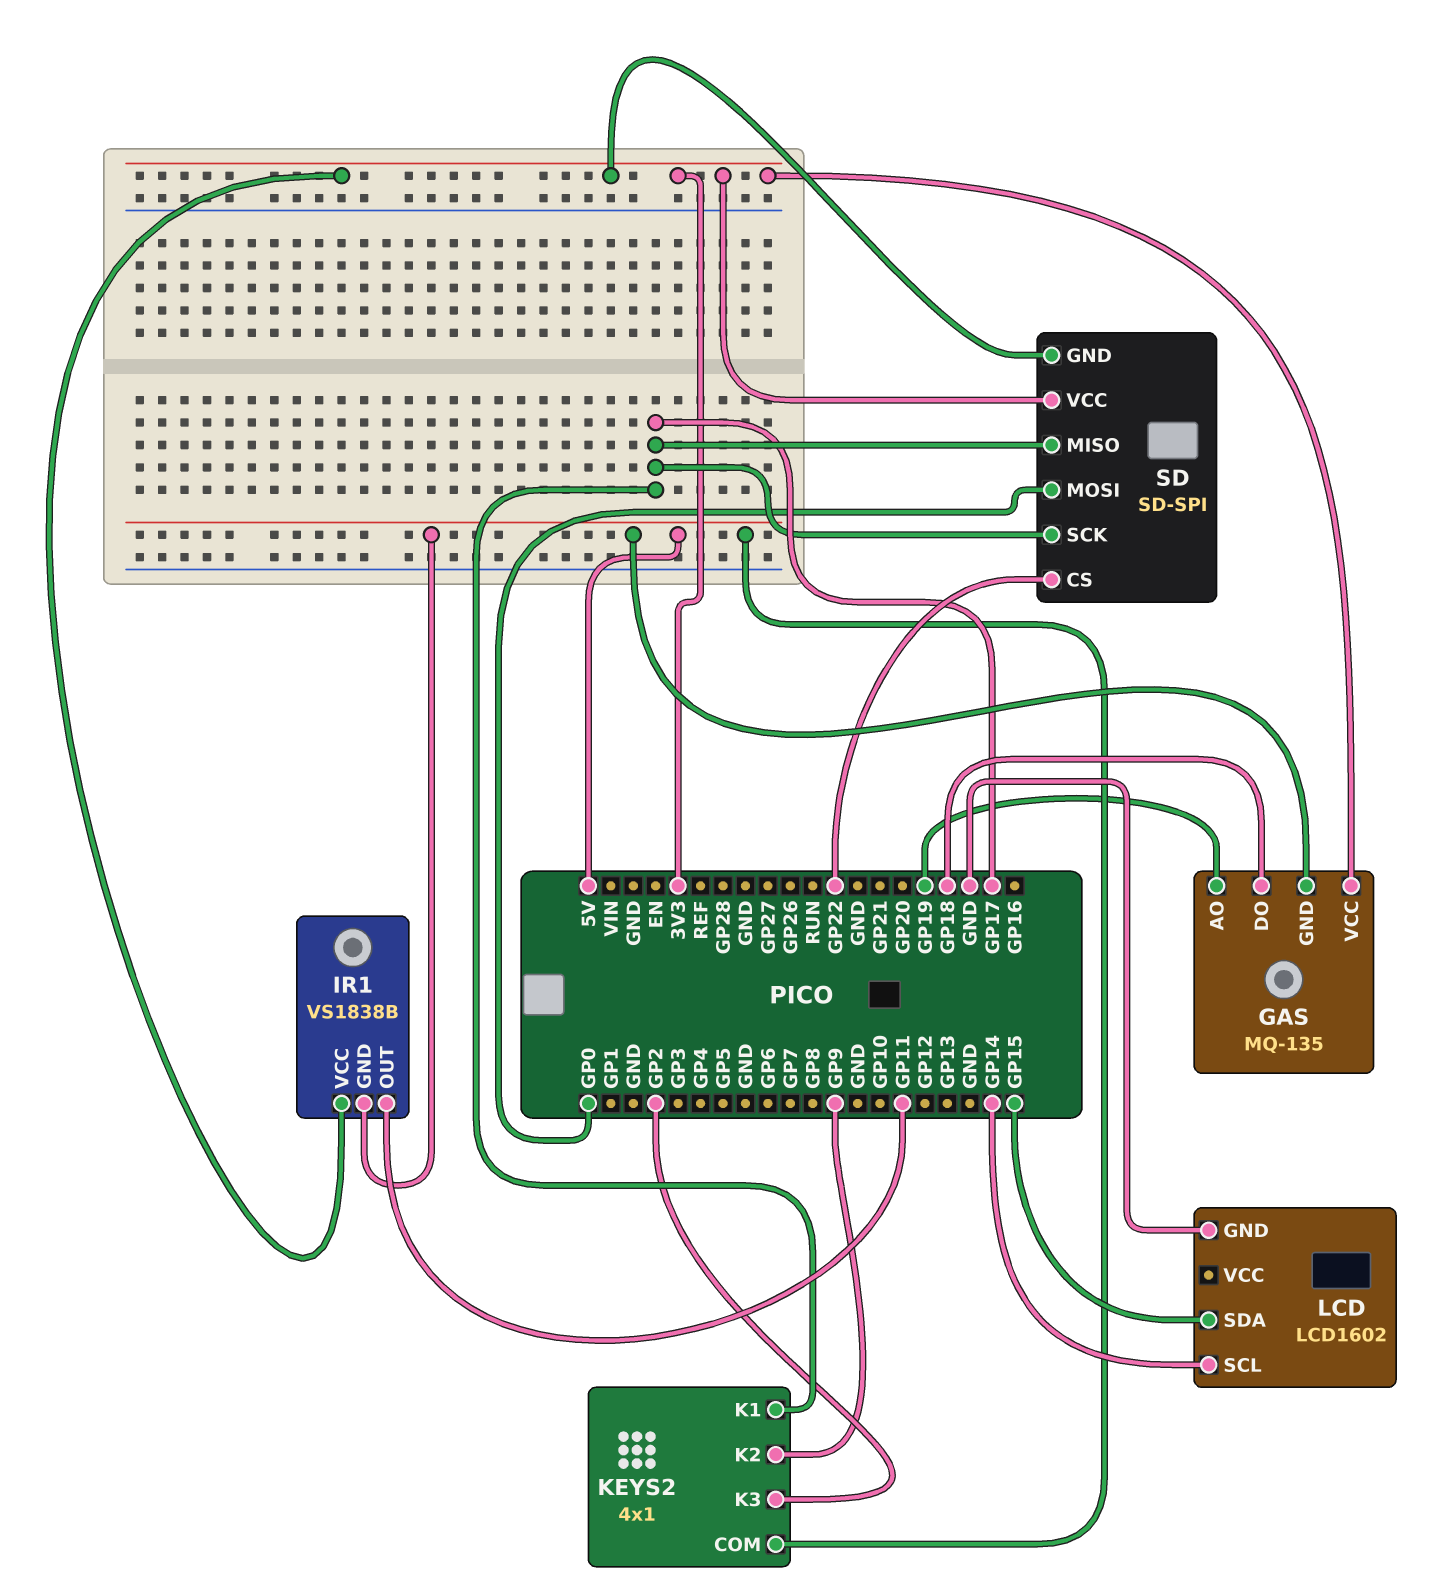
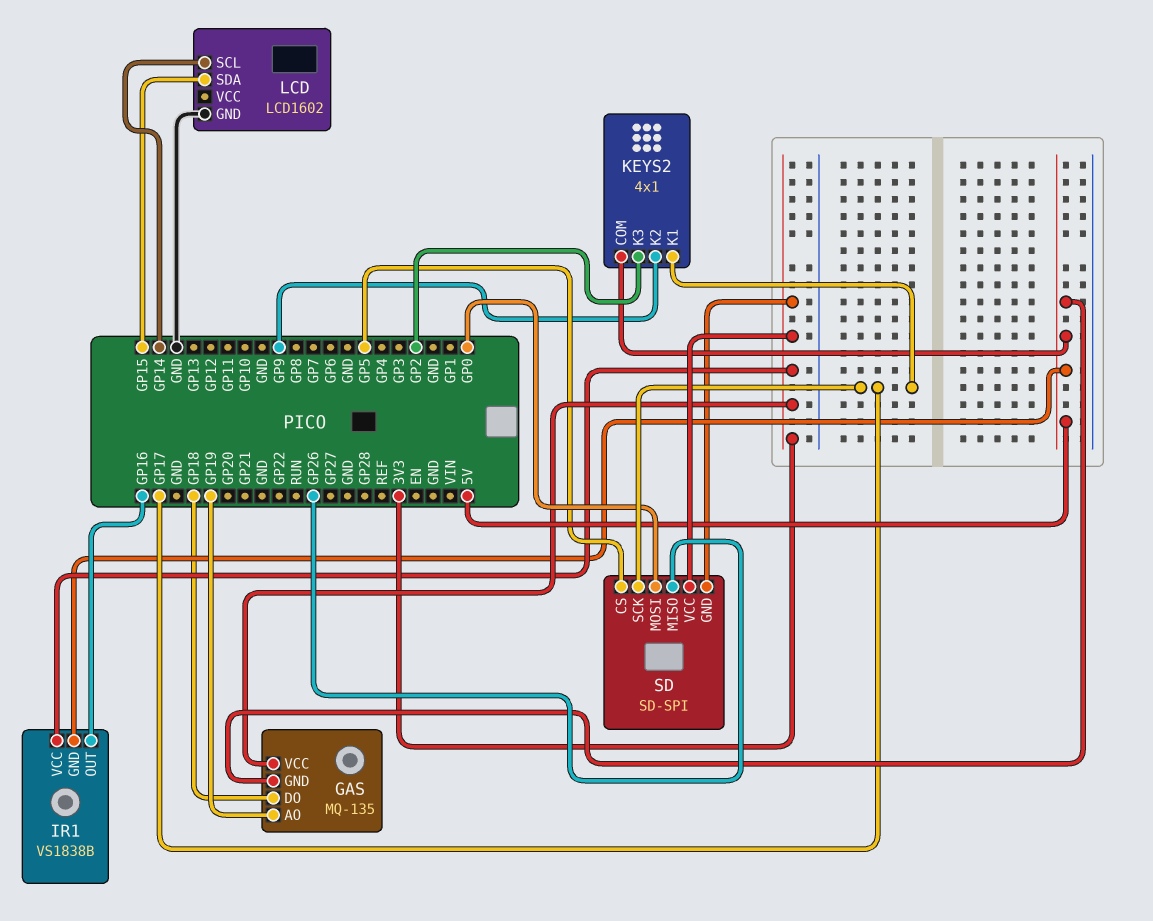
IR1 pin OUT: GP11 -> GP16
SD pin CS: GP22 -> GP5
SD pin MISO: GP17 -> GP26

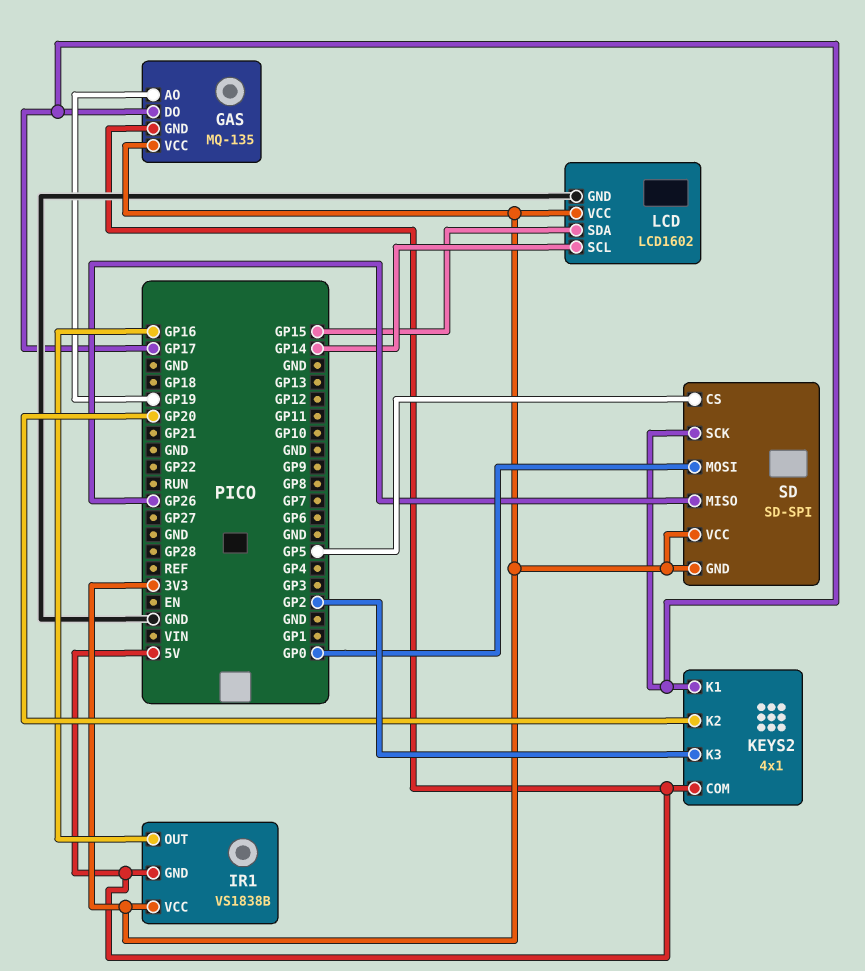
GAS pin DO: GP18 -> GP17
KEYS2 pin K2: GP9 -> GP20
LCD pin VCC: none -> 3V3

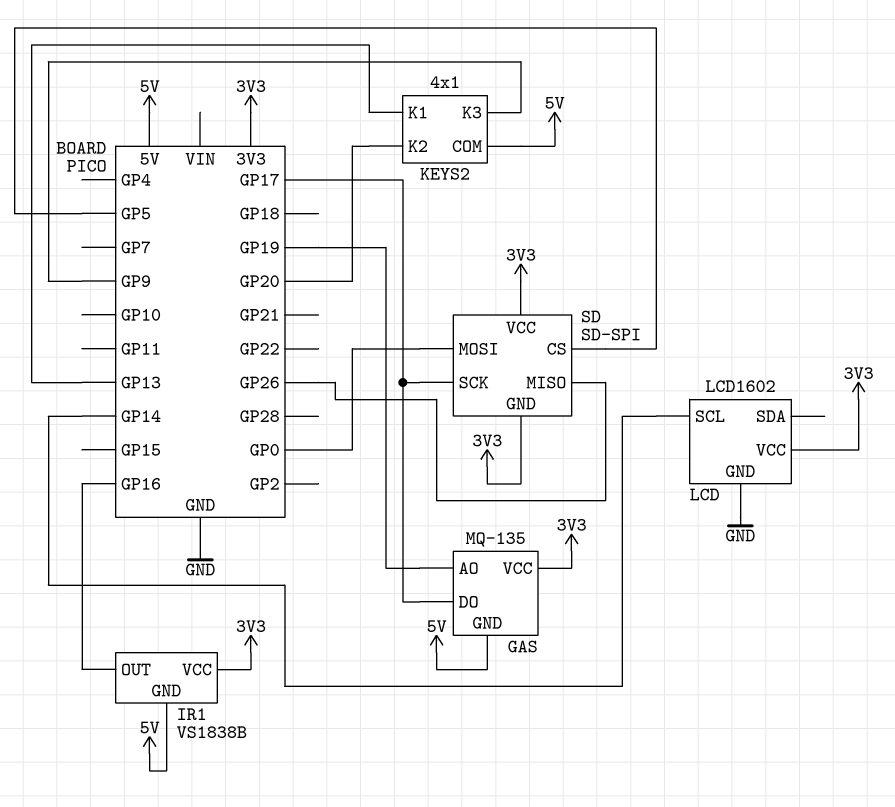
KEYS2 pin K1: GP17 -> GP13
KEYS2 pin K3: GP2 -> GP9
LCD pin SDA: GP15 -> none

